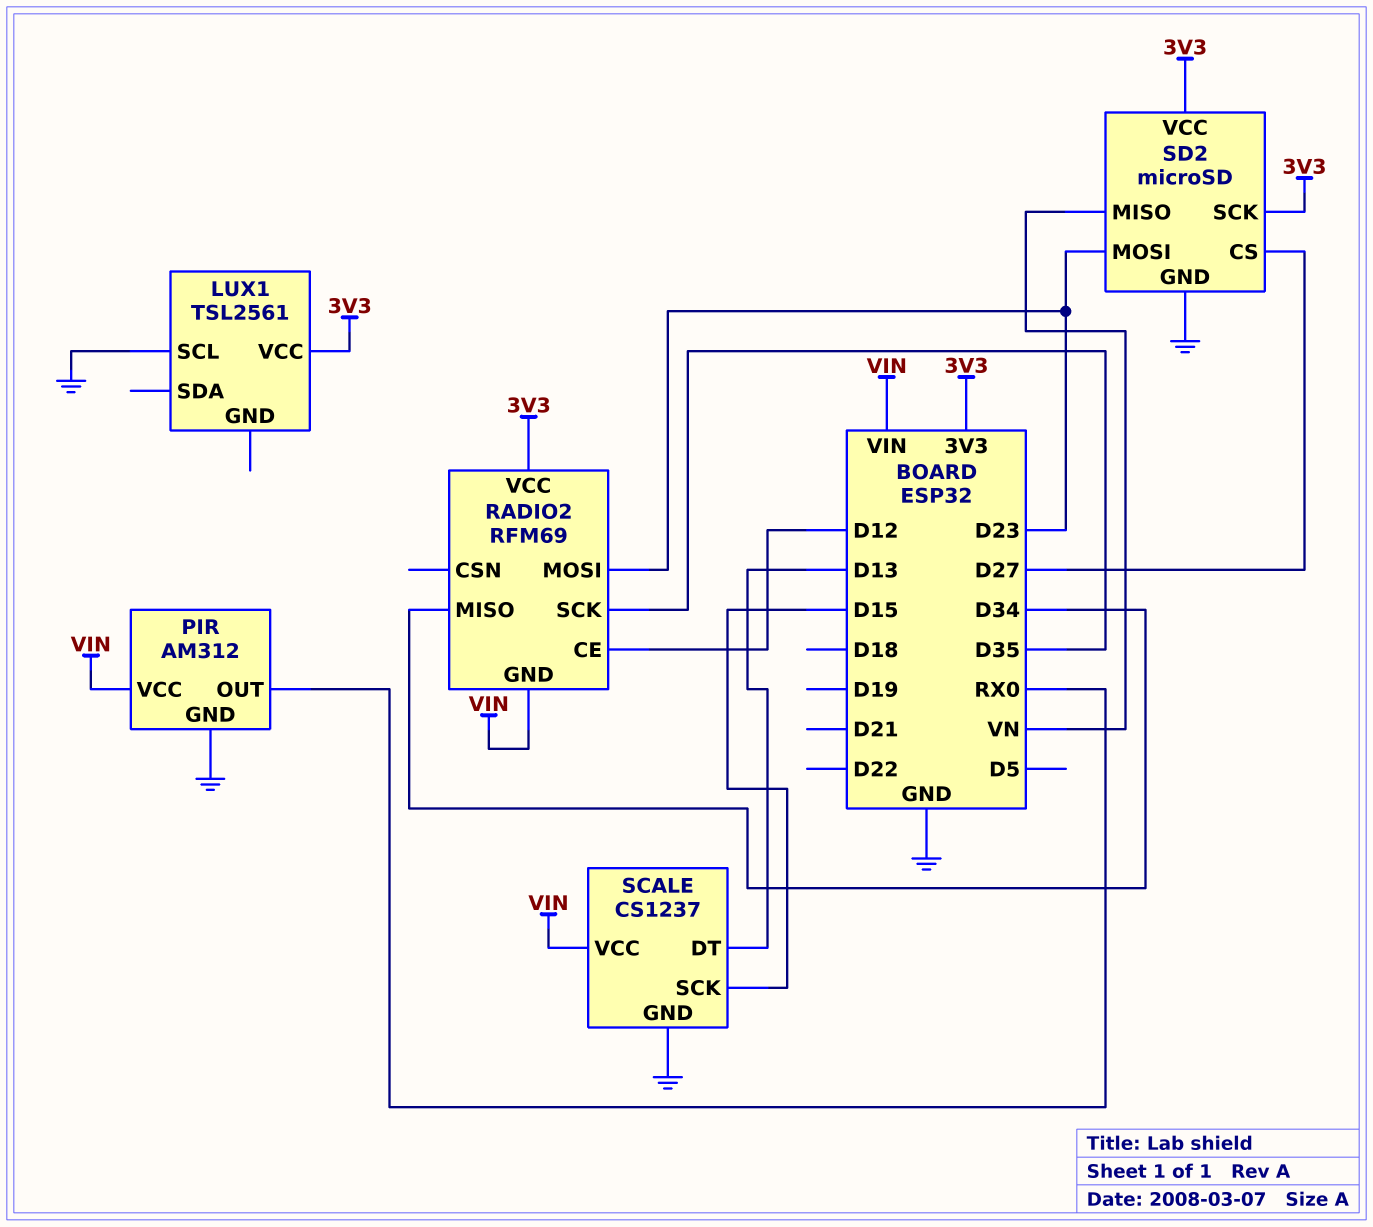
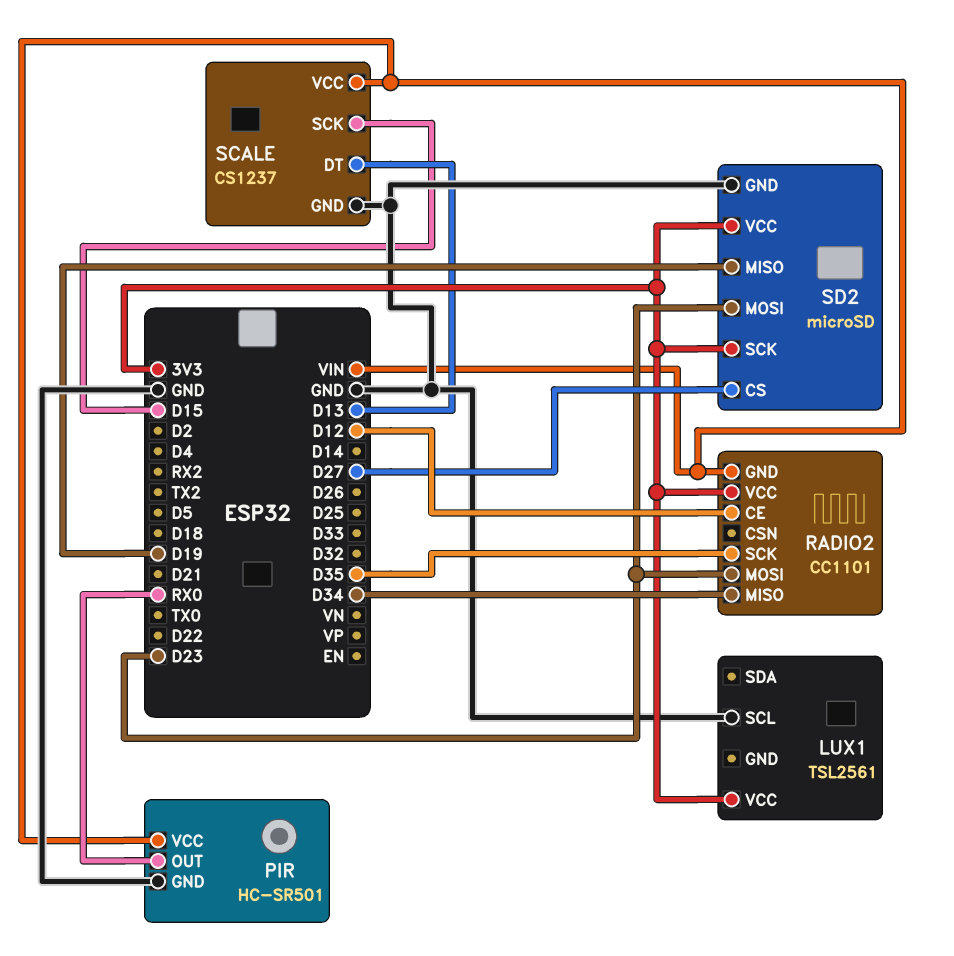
PIR: AM312 -> HC-SR501
RADIO2: RFM69 -> CC1101
SD2 pin MISO: VN -> D19

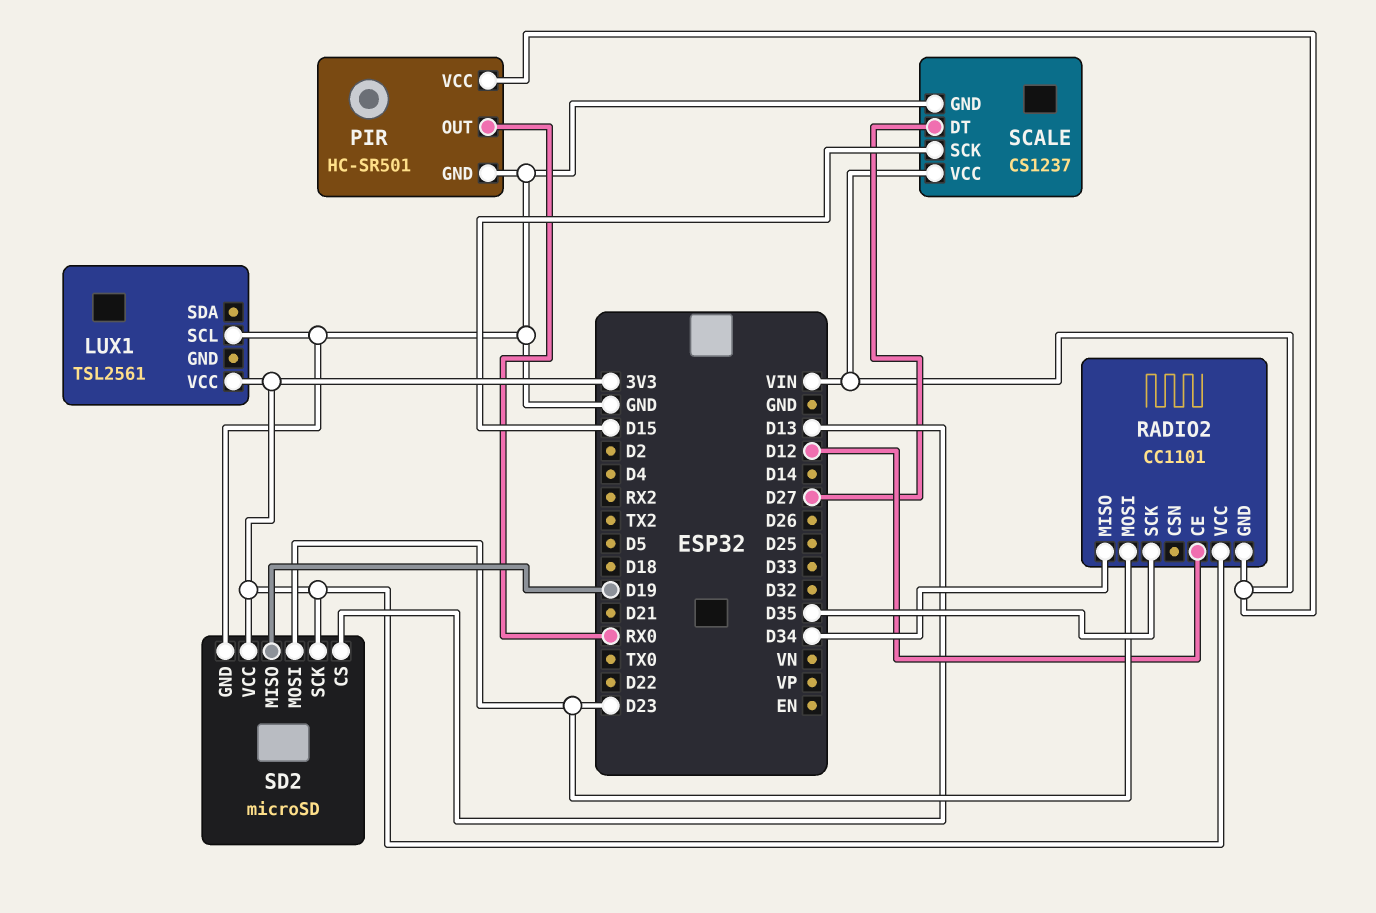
SCALE pin DT: D13 -> D27
SD2 pin CS: D27 -> D13

